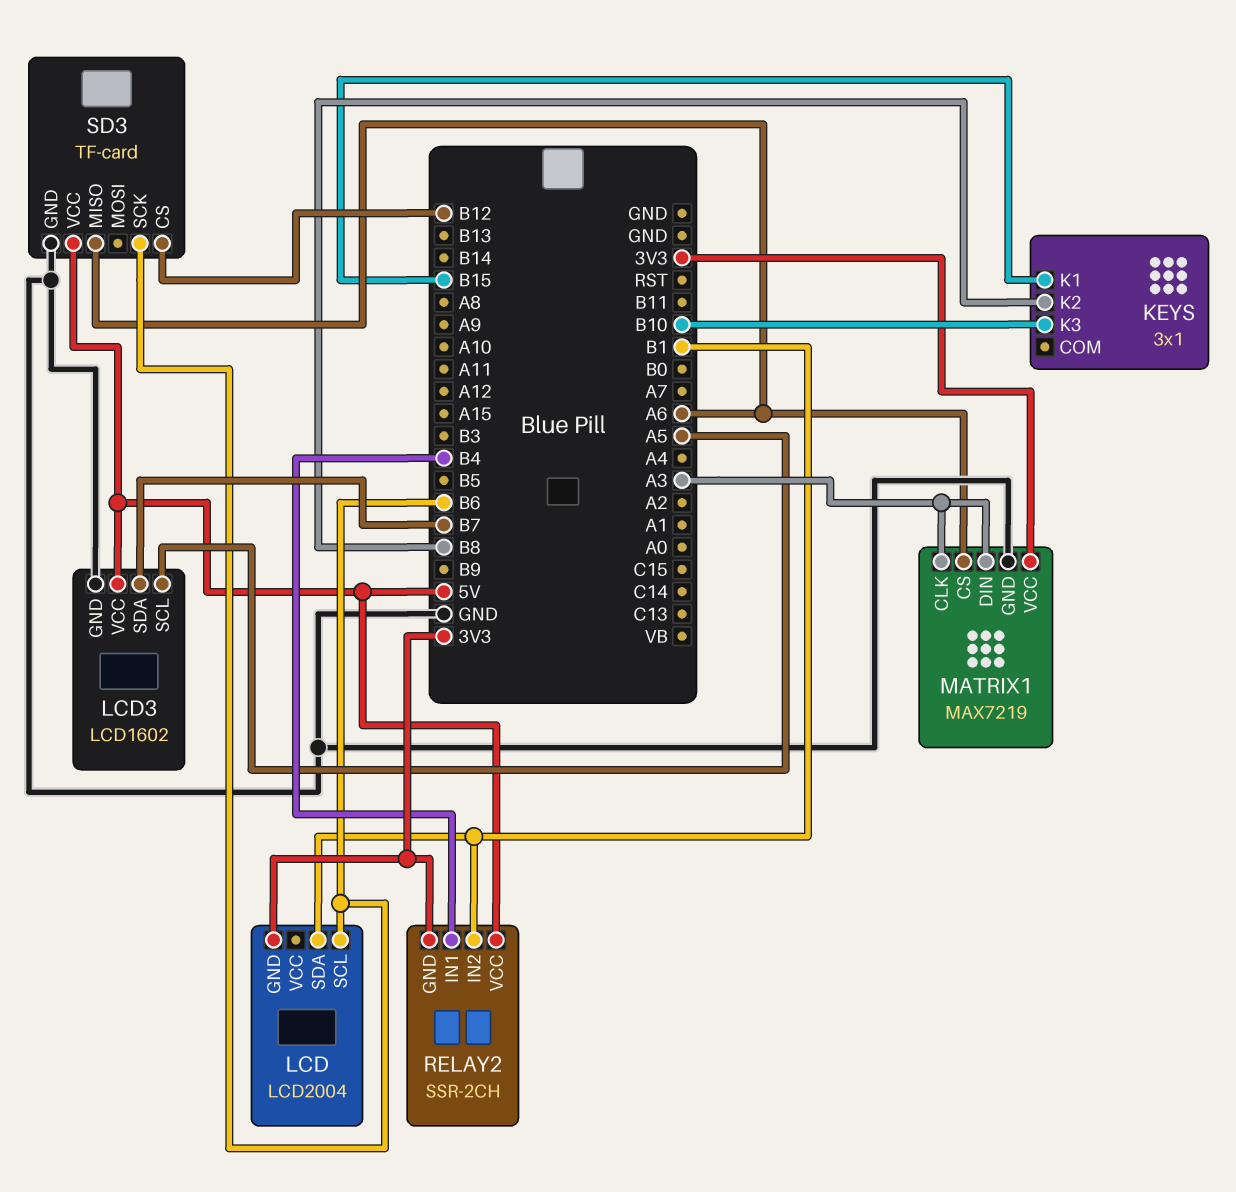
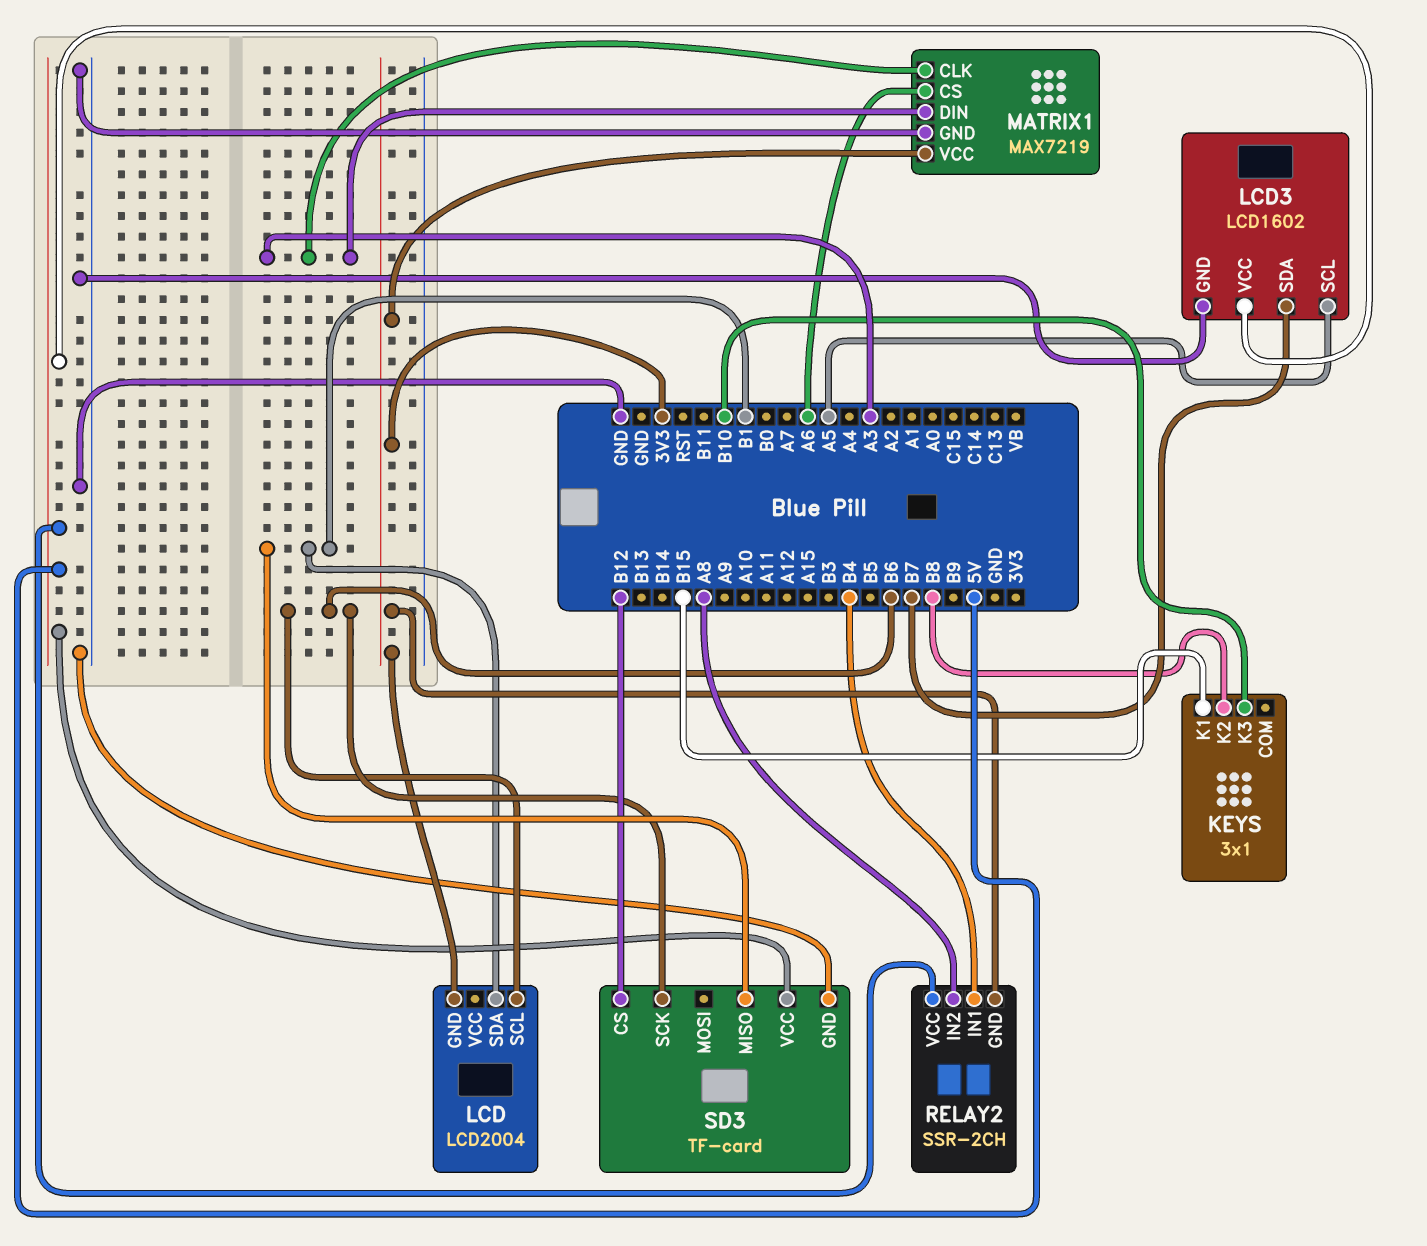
RELAY2 pin IN2: B1 -> A8
SD3 pin MISO: A6 -> B1

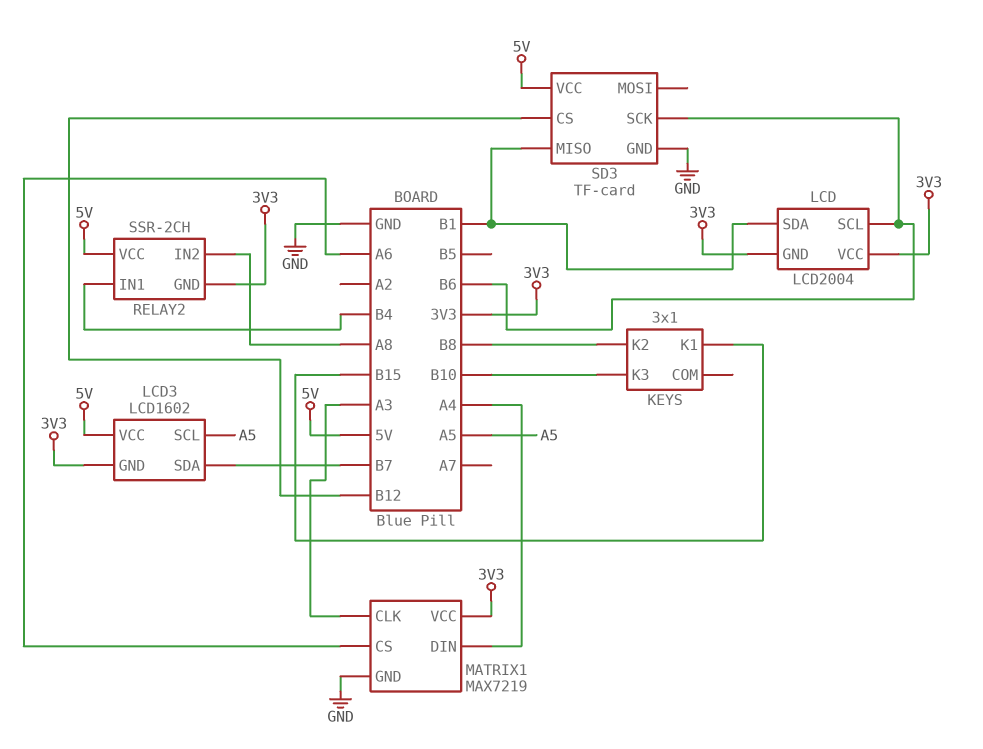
LCD pin VCC: none -> 3V3
LCD3 pin GND: GND -> 3V3
MATRIX1 pin DIN: A3 -> A4

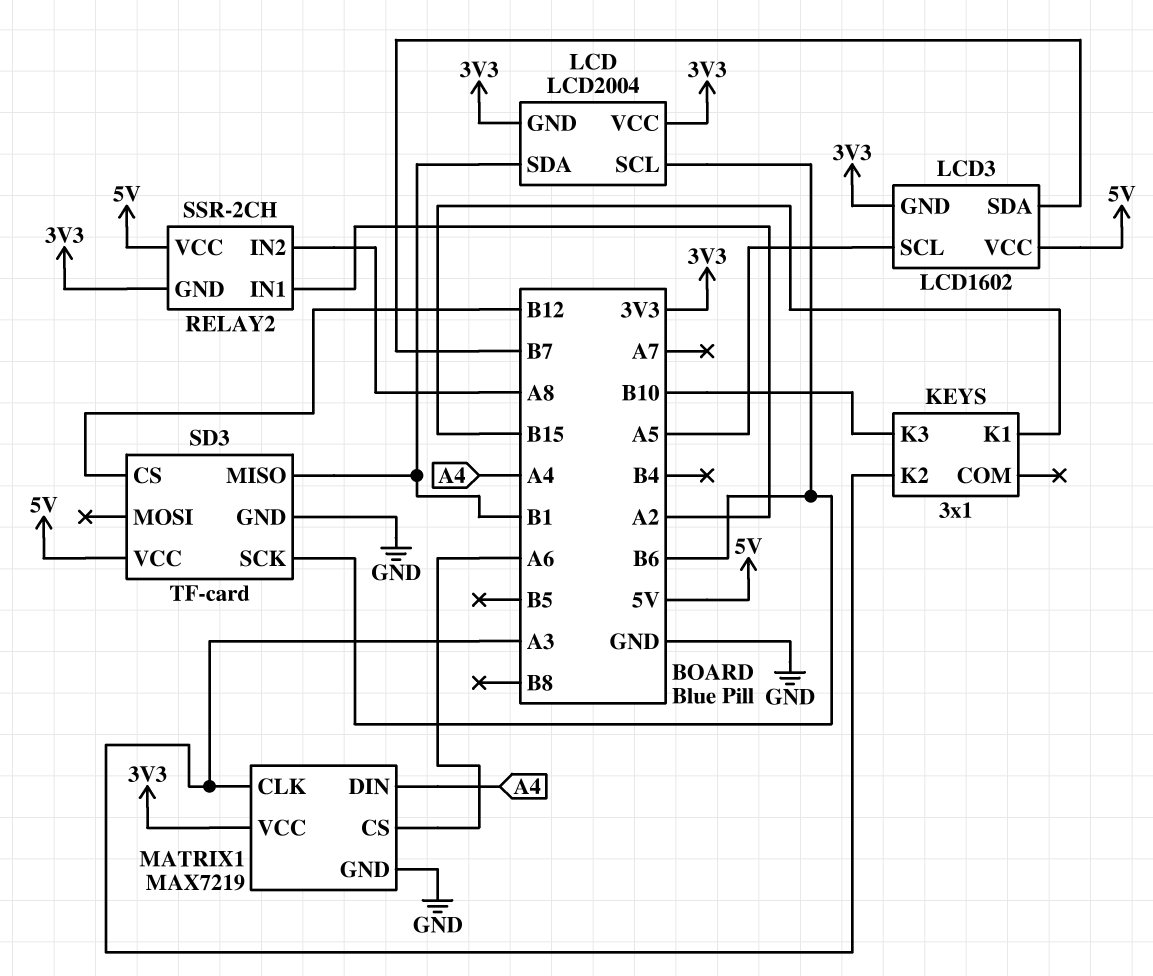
KEYS pin K2: B8 -> A3
RELAY2 pin IN1: B4 -> A2

